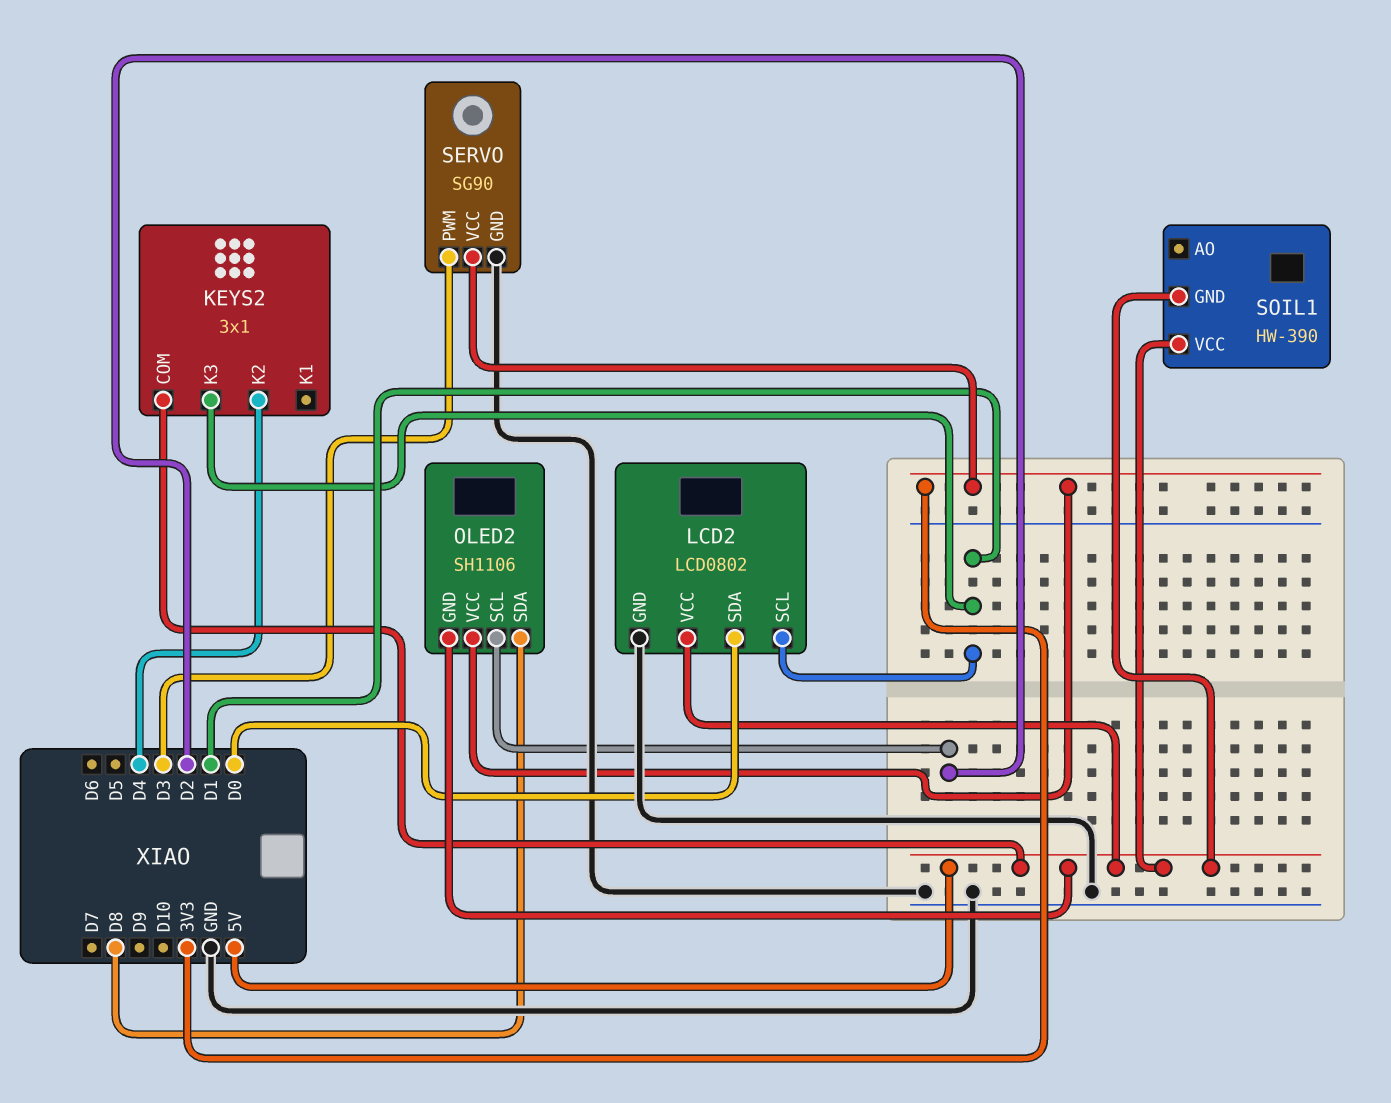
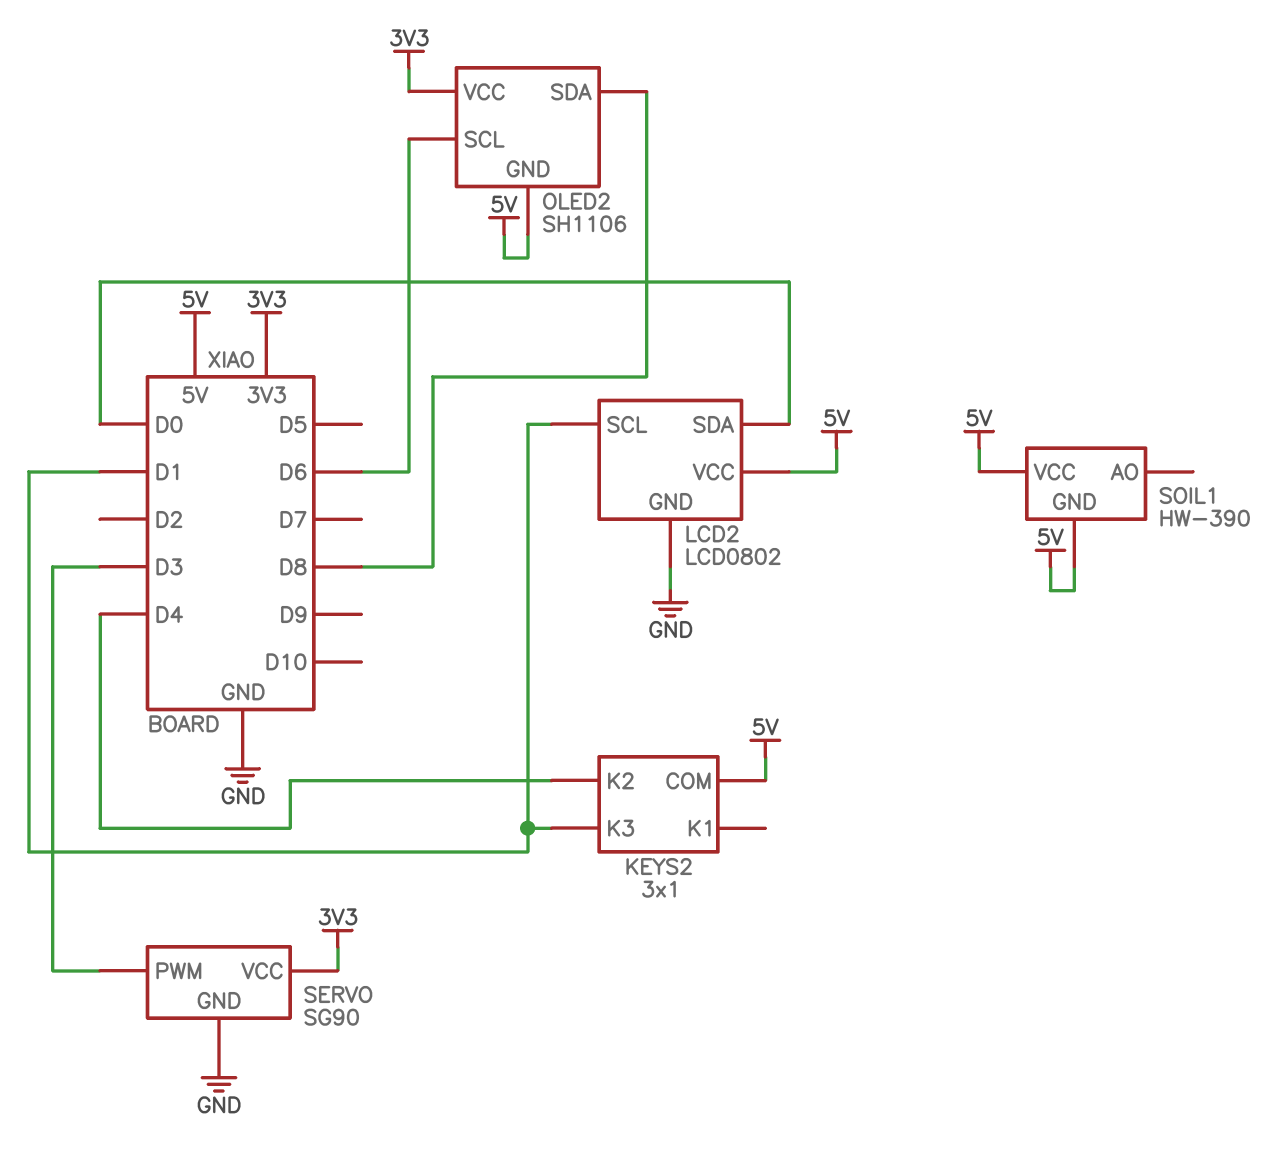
OLED2 pin SCL: D2 -> D6

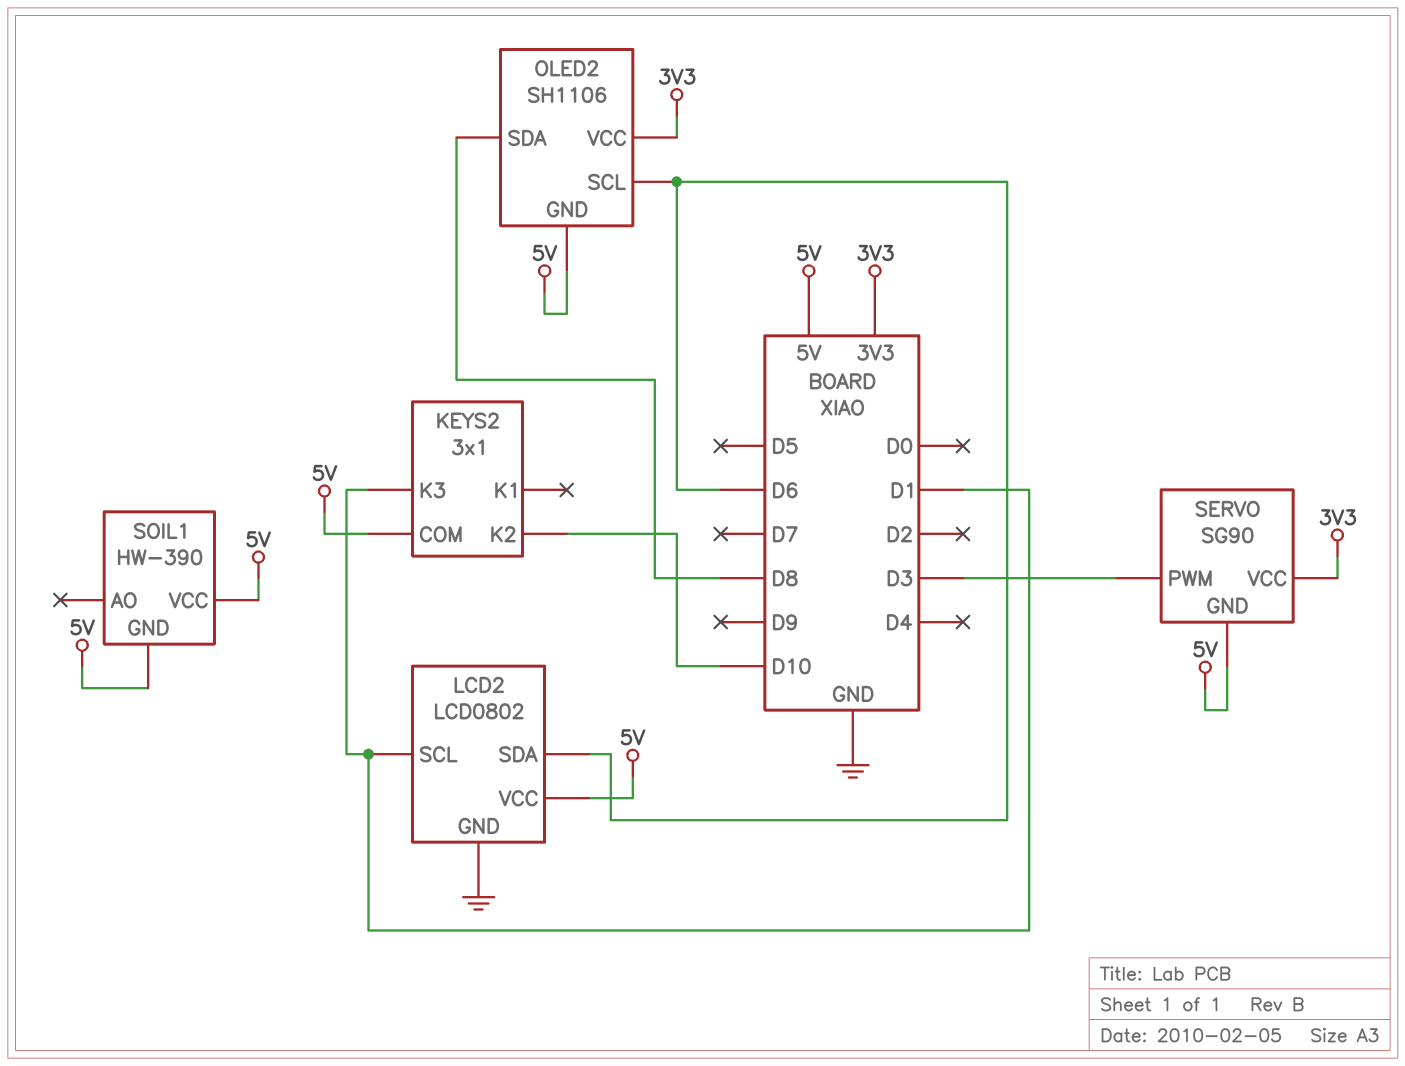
KEYS2 pin K2: D4 -> D10
LCD2 pin SDA: D0 -> D6
SERVO pin GND: GND -> 5V

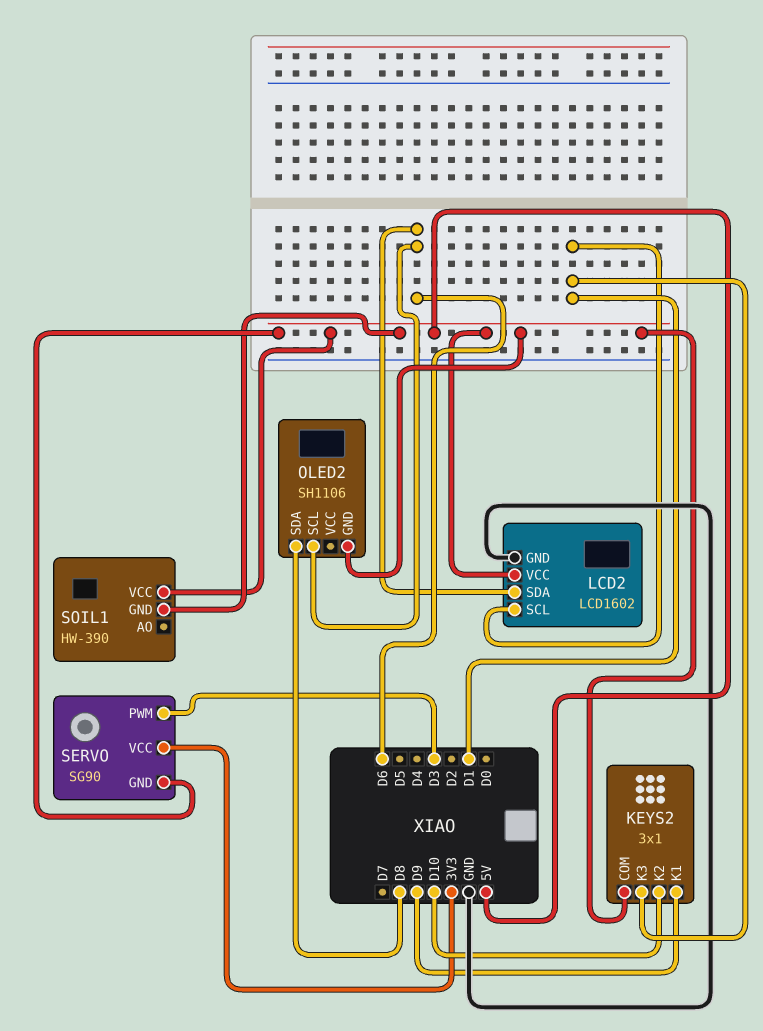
KEYS2 pin K1: none -> D9
LCD2: LCD0802 -> LCD1602
OLED2 pin VCC: 3V3 -> none

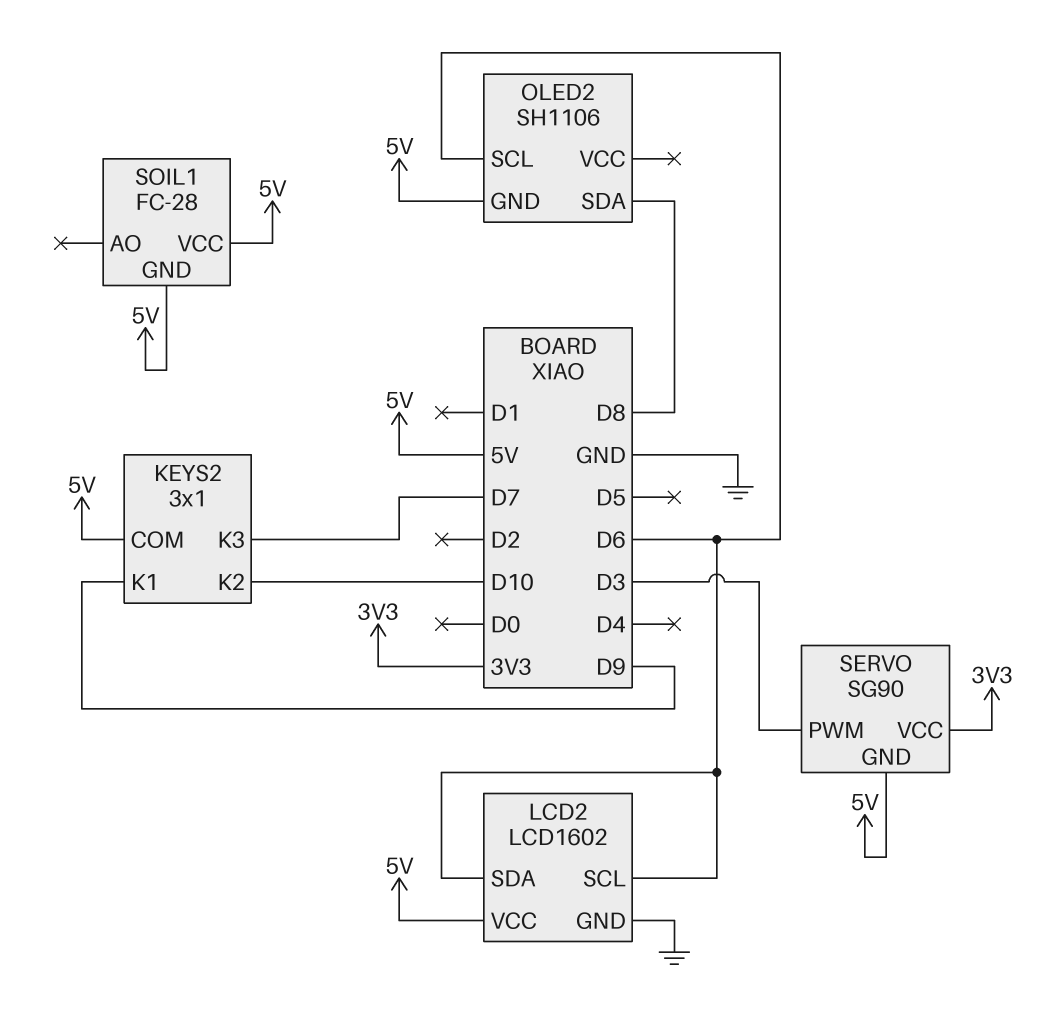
KEYS2 pin K3: D1 -> D7
LCD2 pin SCL: D1 -> D6
SOIL1: HW-390 -> FC-28

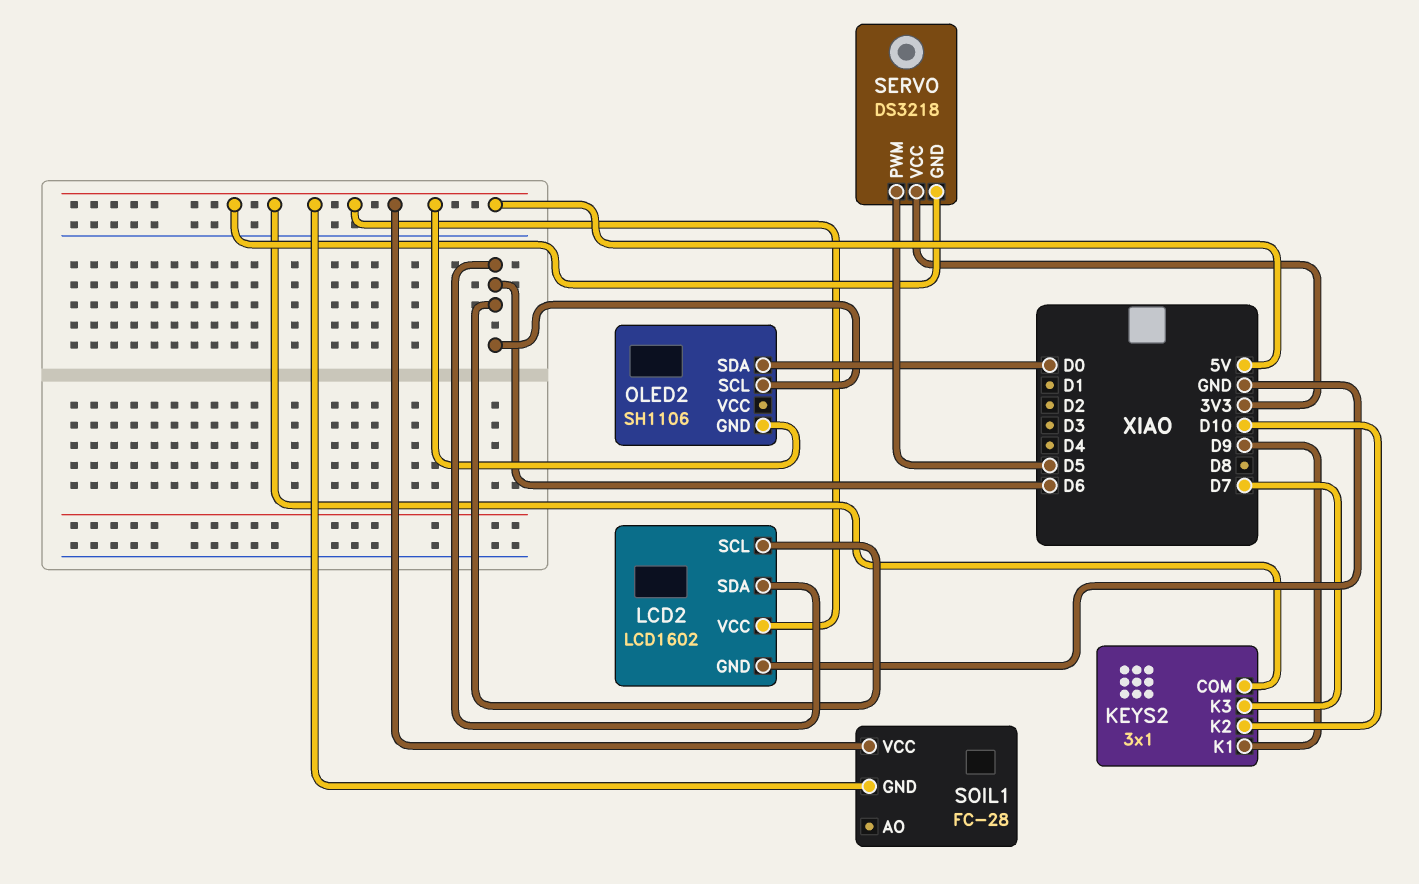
OLED2 pin SDA: D8 -> D0
SERVO: SG90 -> DS3218
SERVO pin PWM: D3 -> D5

